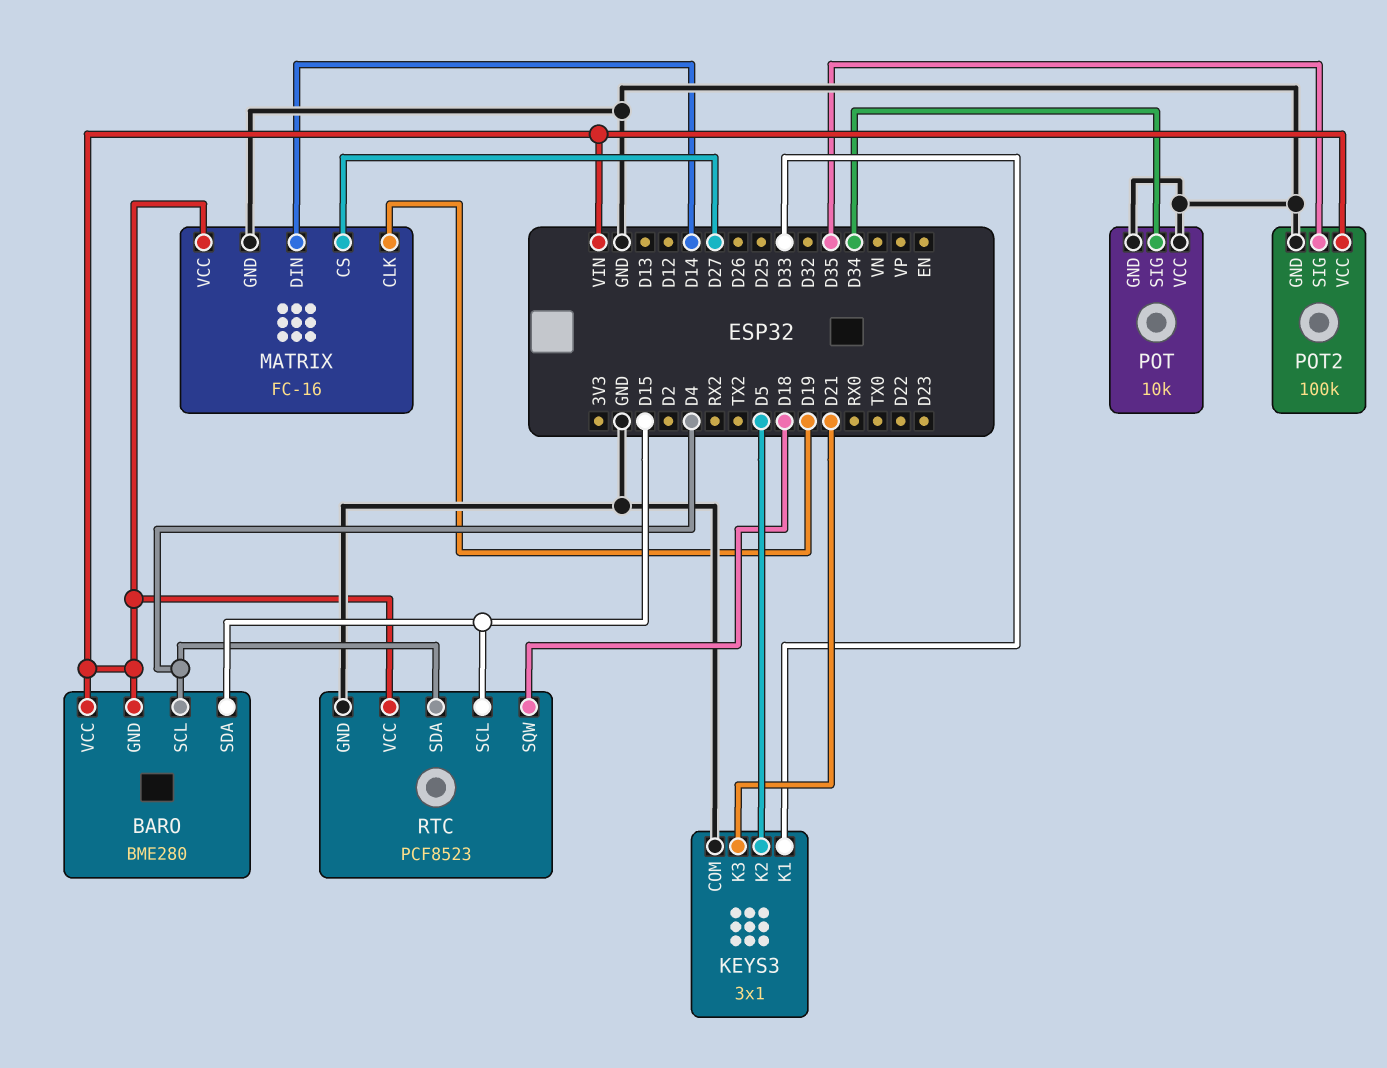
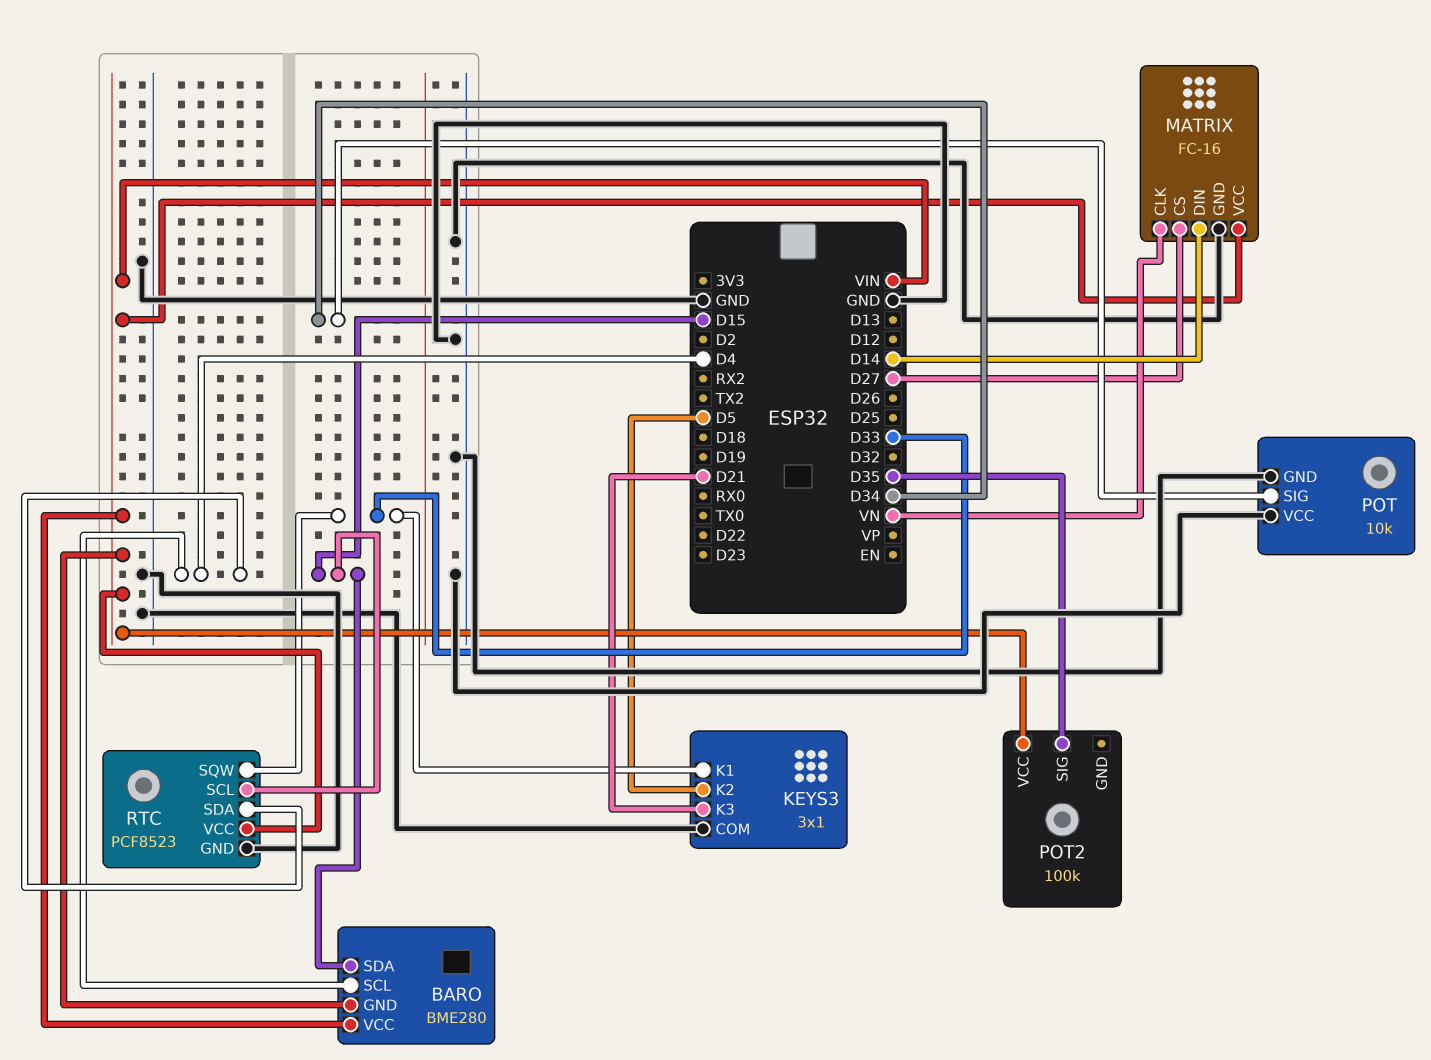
MATRIX pin CLK: D19 -> VN
POT2 pin GND: GND -> none
RTC pin SQW: D18 -> D33

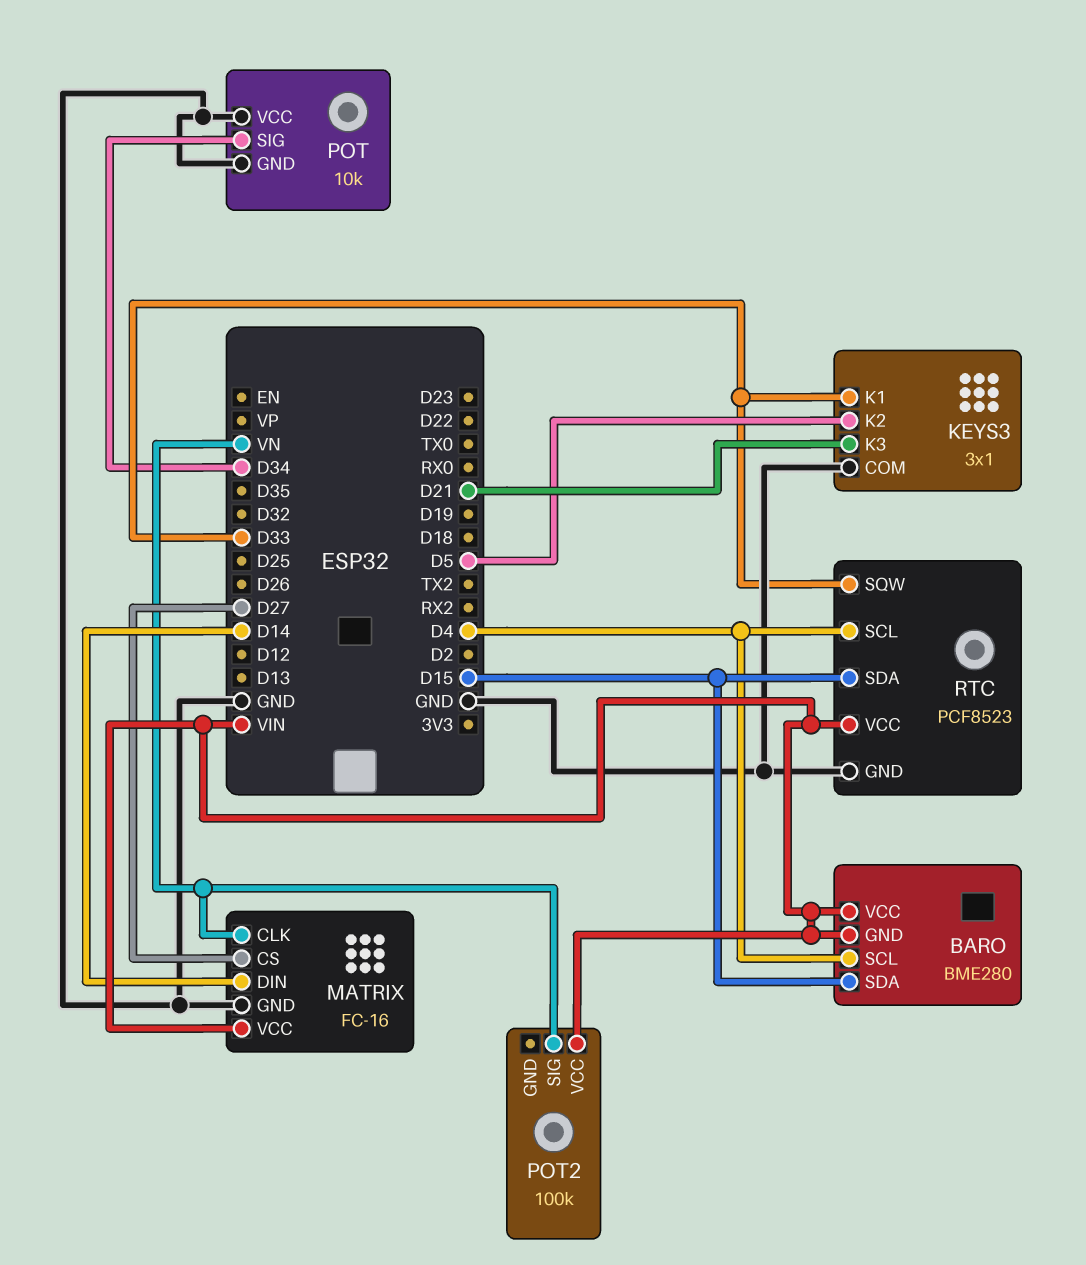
POT2 pin SIG: D35 -> VN
RTC pin SCL: D15 -> D4
RTC pin SDA: D4 -> D15

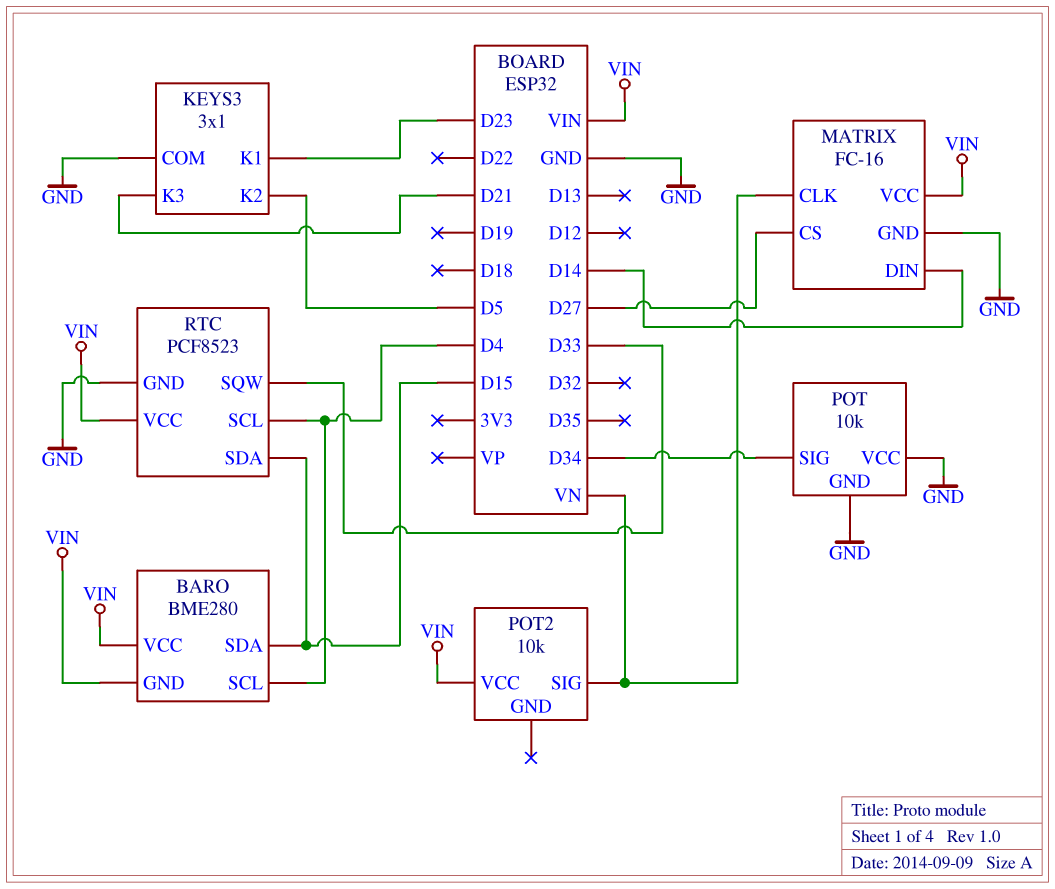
KEYS3 pin K1: D33 -> D23
POT2: 100k -> 10k

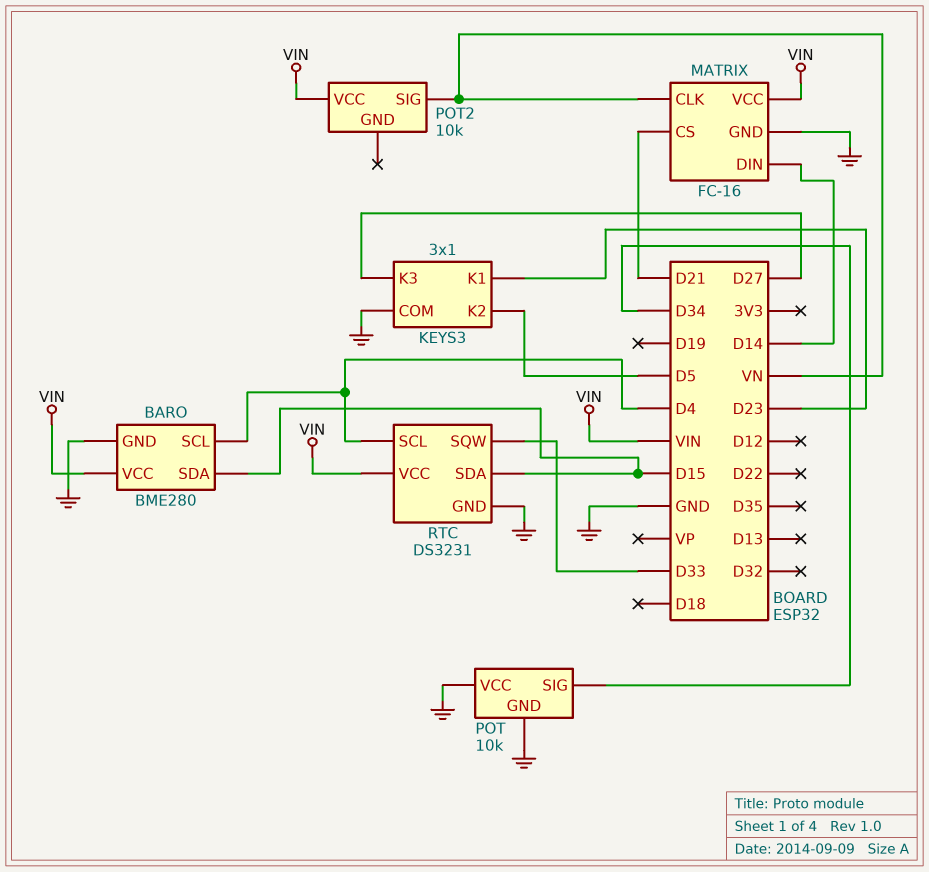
BARO pin GND: VIN -> GND
KEYS3 pin K3: D21 -> D27
MATRIX pin CS: D27 -> D21
RTC: PCF8523 -> DS3231

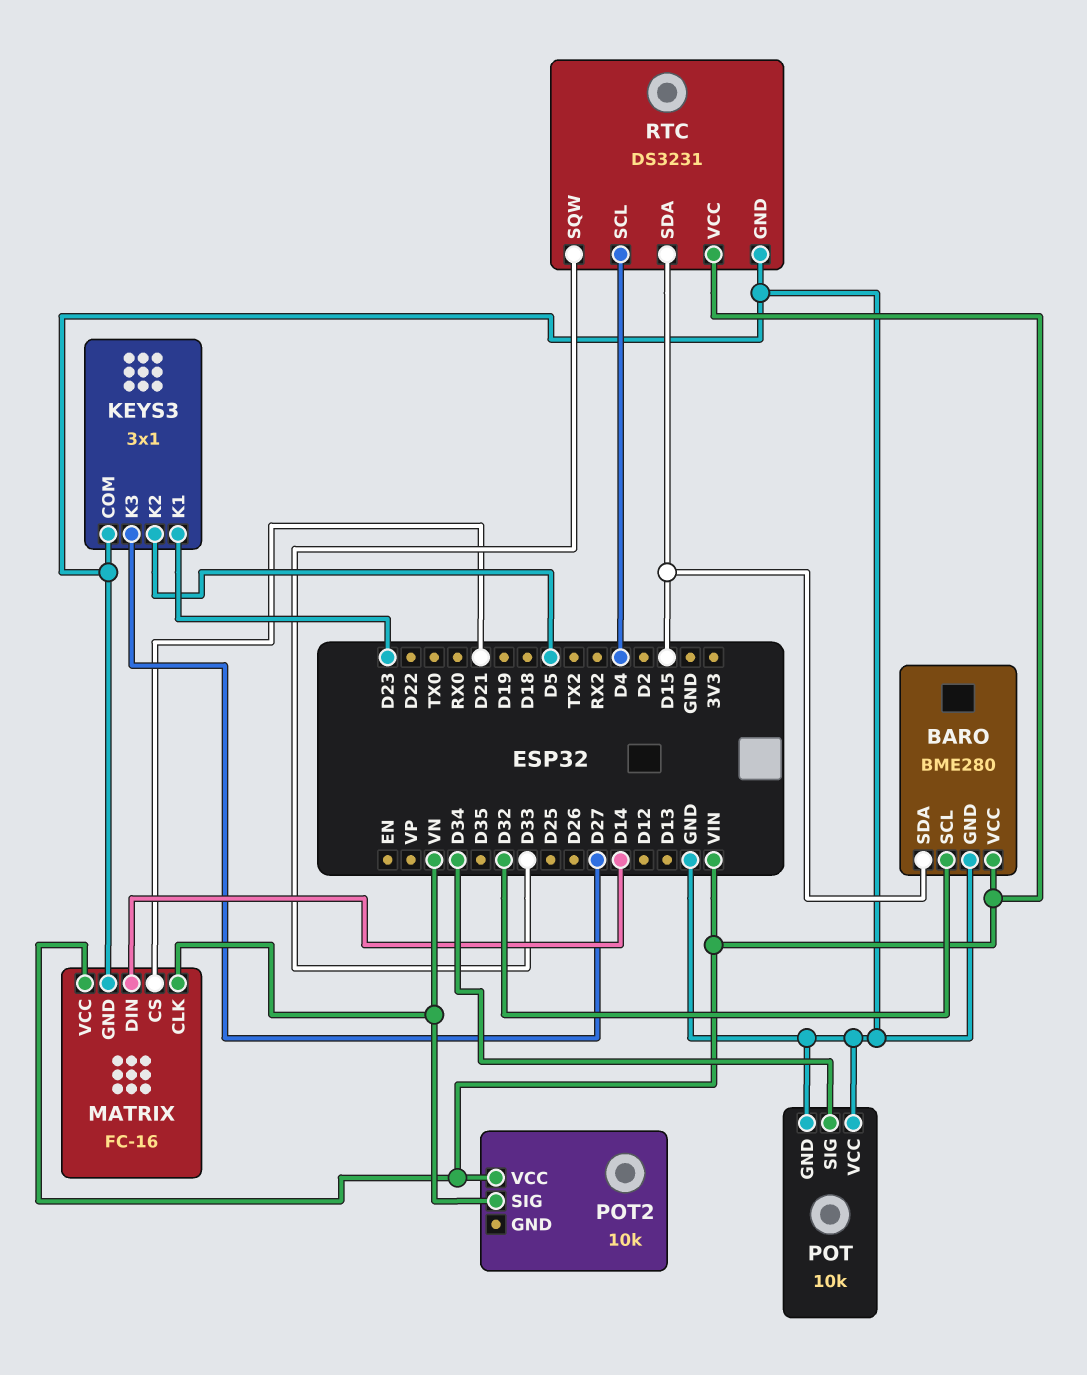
BARO pin SCL: D4 -> D32

